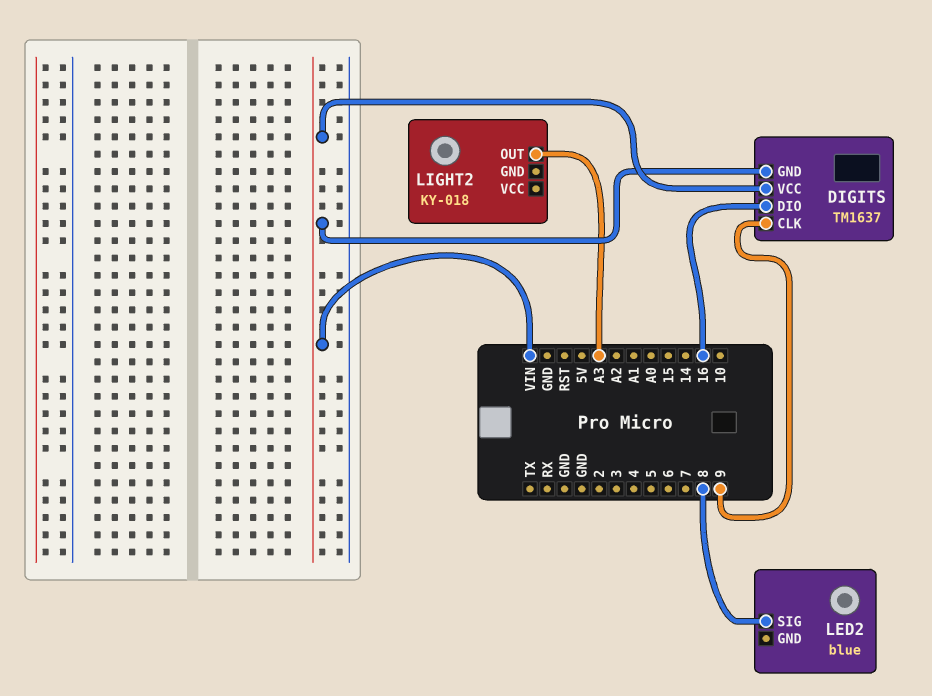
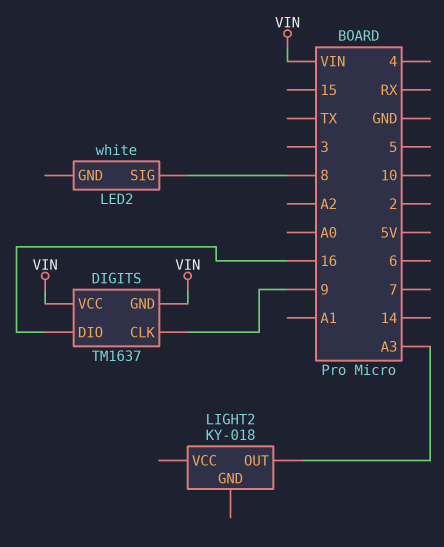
LED2: blue -> white

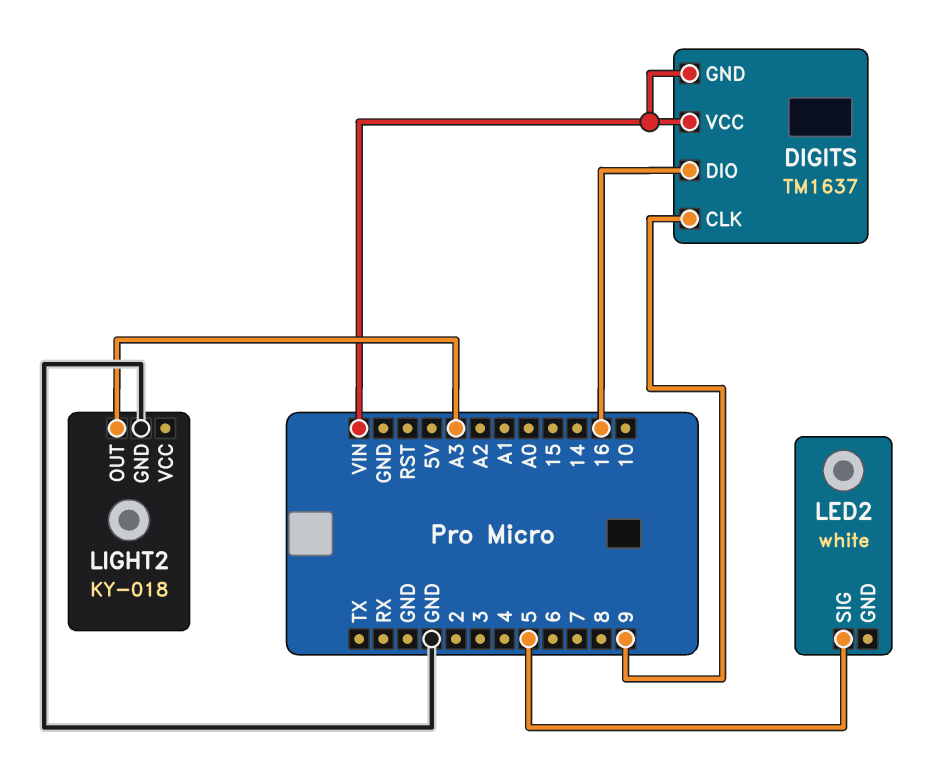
LED2 pin SIG: 8 -> 5
LIGHT2 pin GND: none -> GND

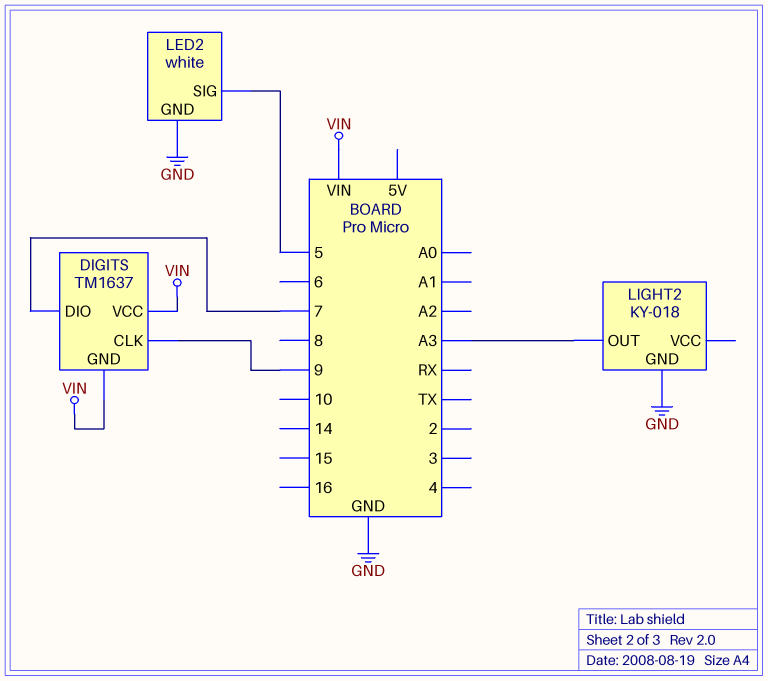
DIGITS pin DIO: 16 -> 7
LED2 pin GND: none -> GND

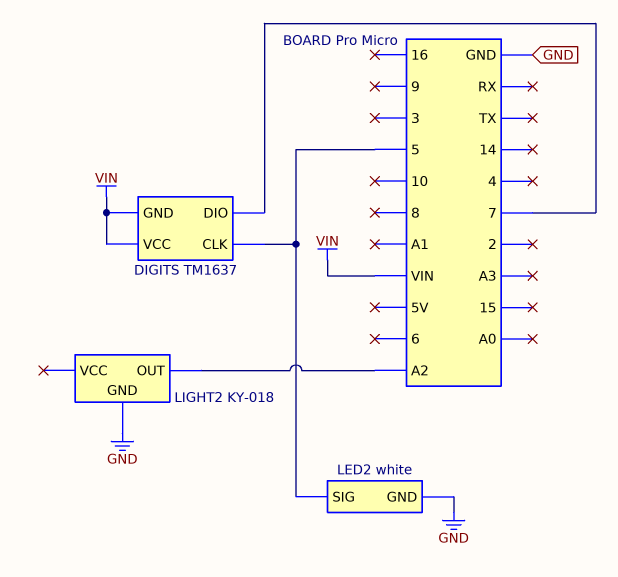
DIGITS pin CLK: 9 -> 5
LIGHT2 pin OUT: A3 -> A2

